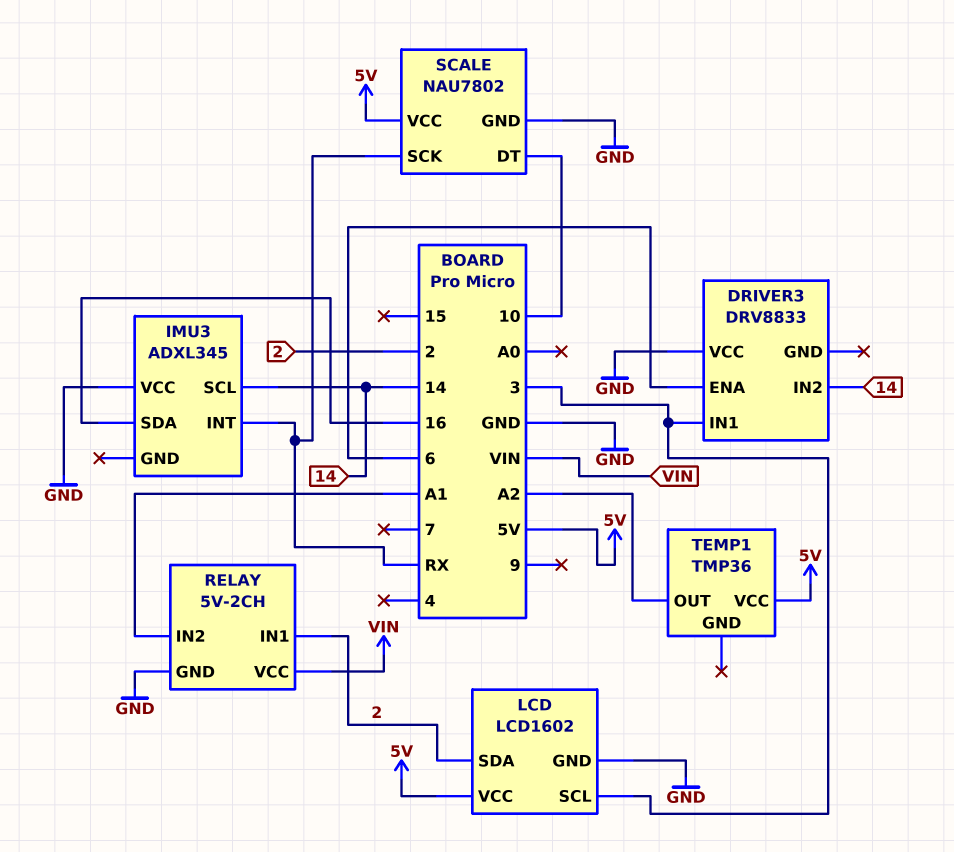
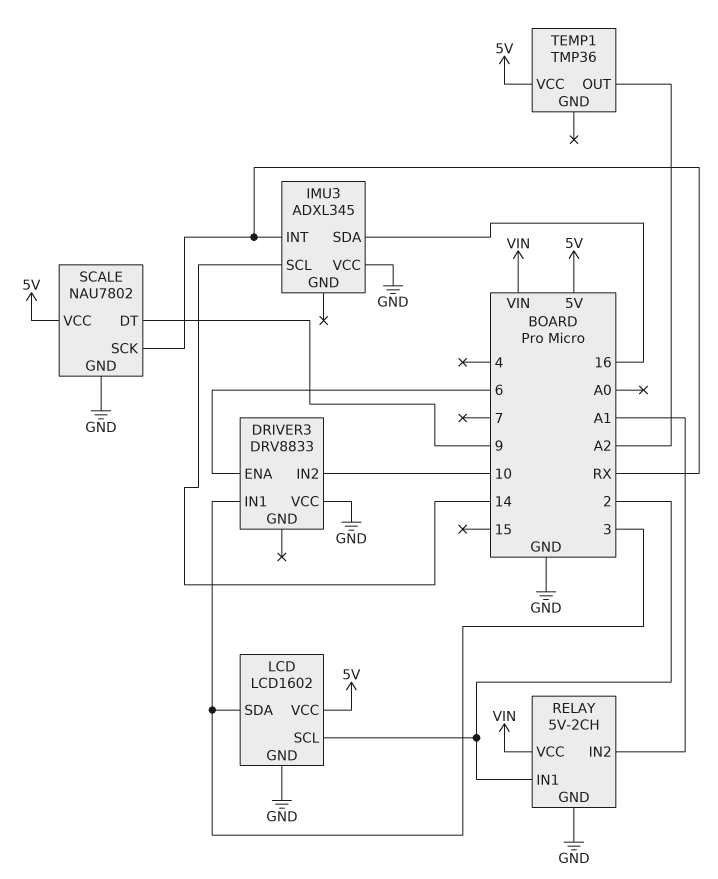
DRIVER3 pin IN2: 14 -> 10
LCD pin SCL: 3 -> 2
LCD pin SDA: 2 -> 3
SCALE pin DT: 10 -> 9

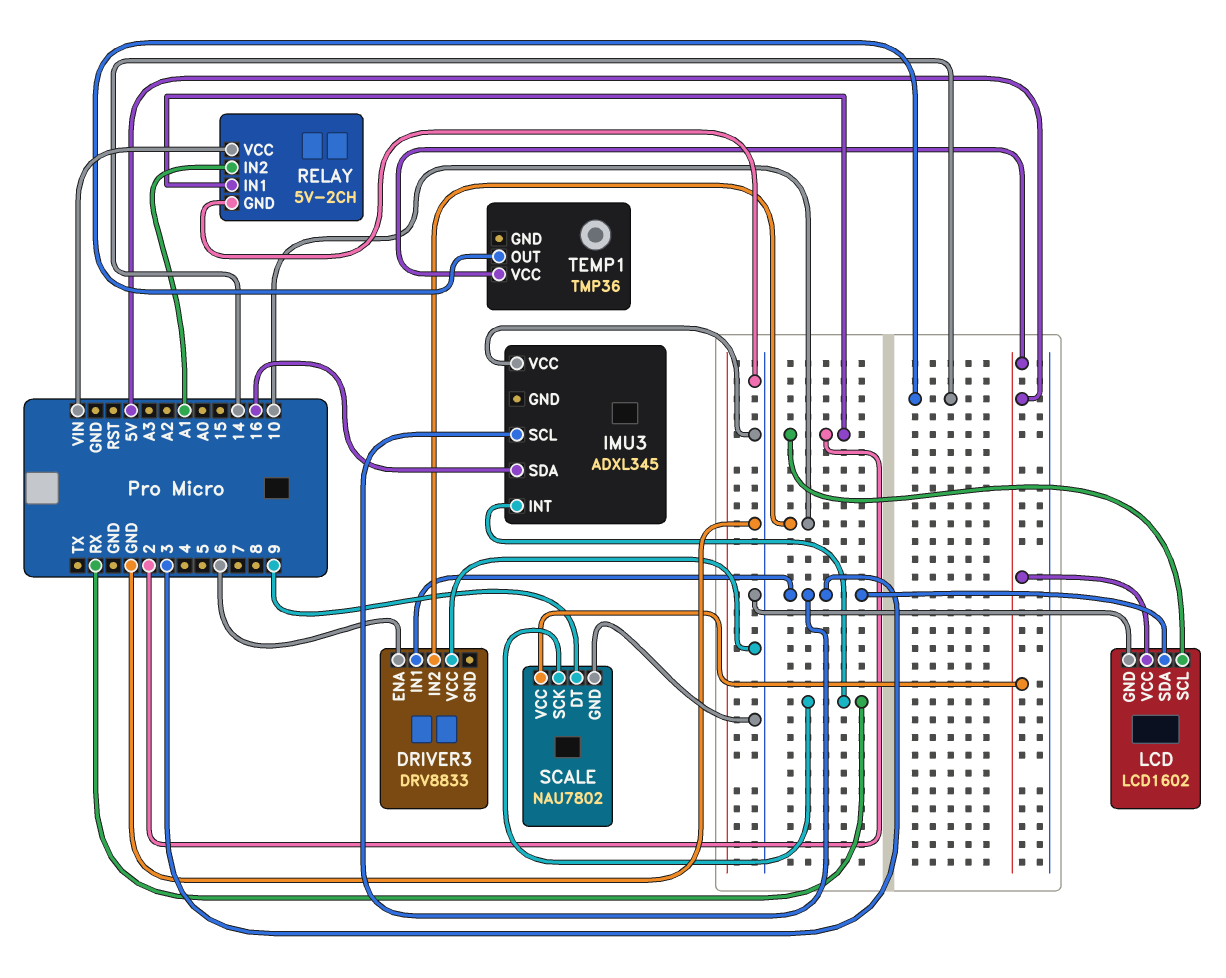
IMU3 pin SCL: 14 -> 3
TEMP1 pin OUT: A2 -> 14

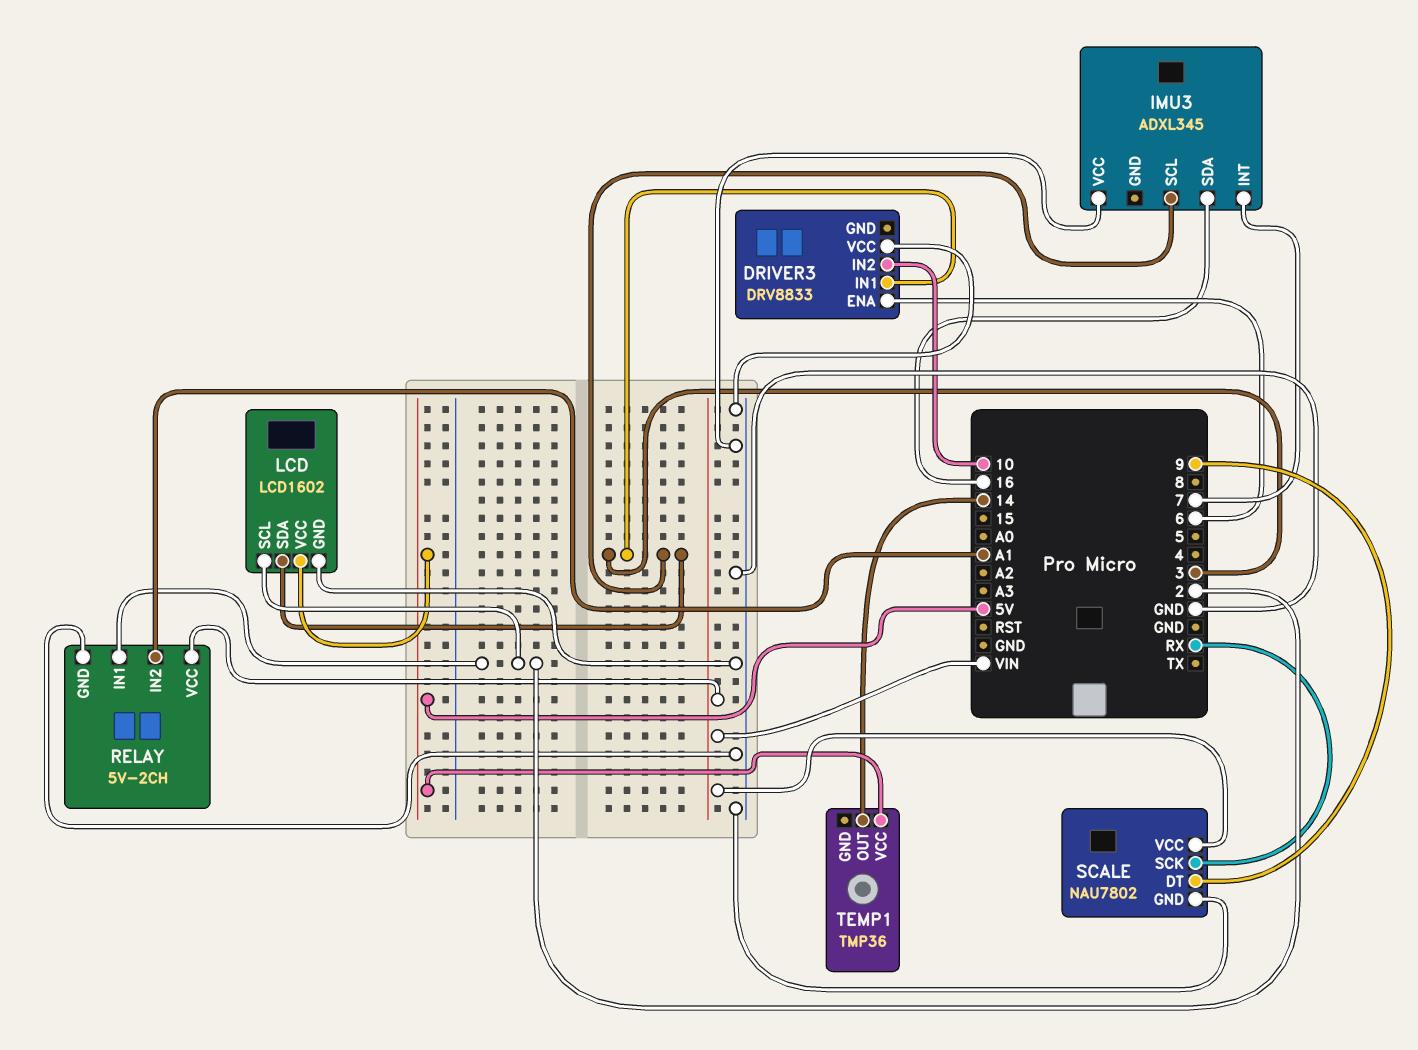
IMU3 pin INT: RX -> 7
SCALE pin VCC: 5V -> VIN

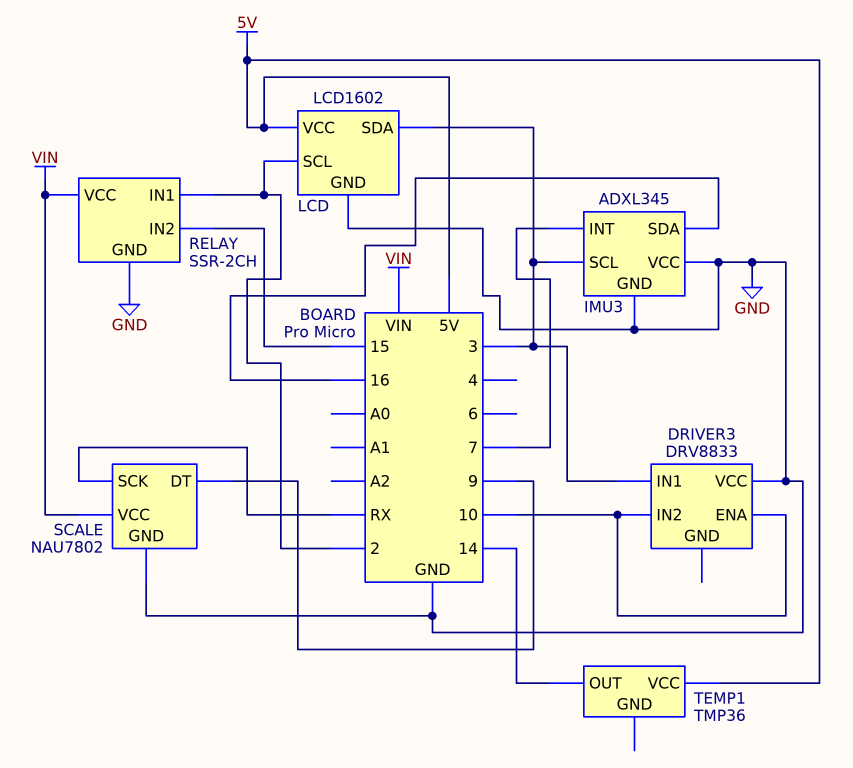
DRIVER3 pin ENA: 6 -> 10
IMU3 pin GND: none -> GND
RELAY: 5V-2CH -> SSR-2CH
RELAY pin IN2: A1 -> 15

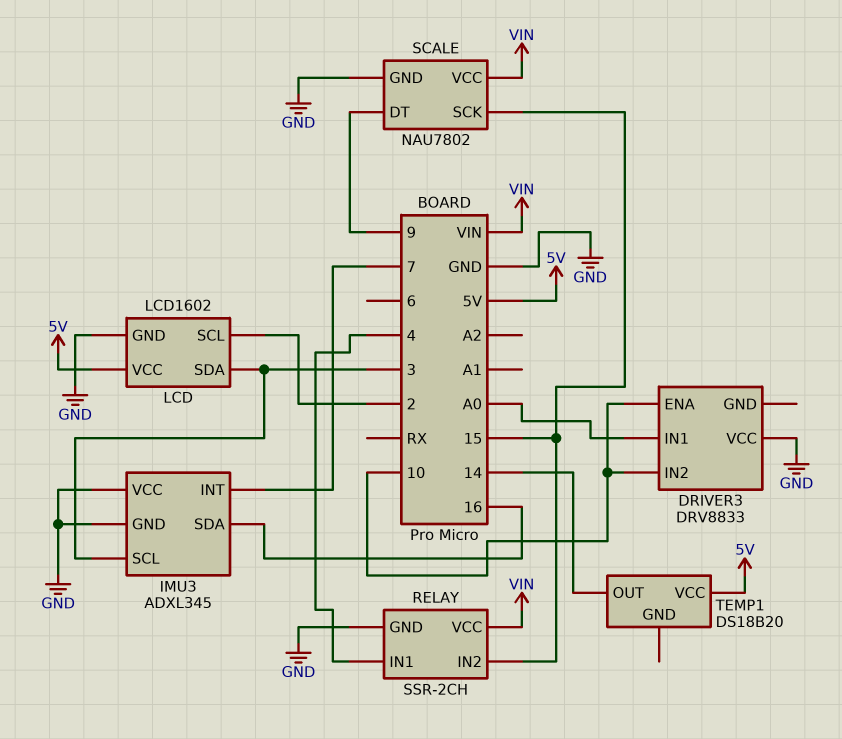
DRIVER3 pin IN1: 3 -> A0
RELAY pin IN1: 2 -> 4
SCALE pin SCK: RX -> 15
TEMP1: TMP36 -> DS18B20

